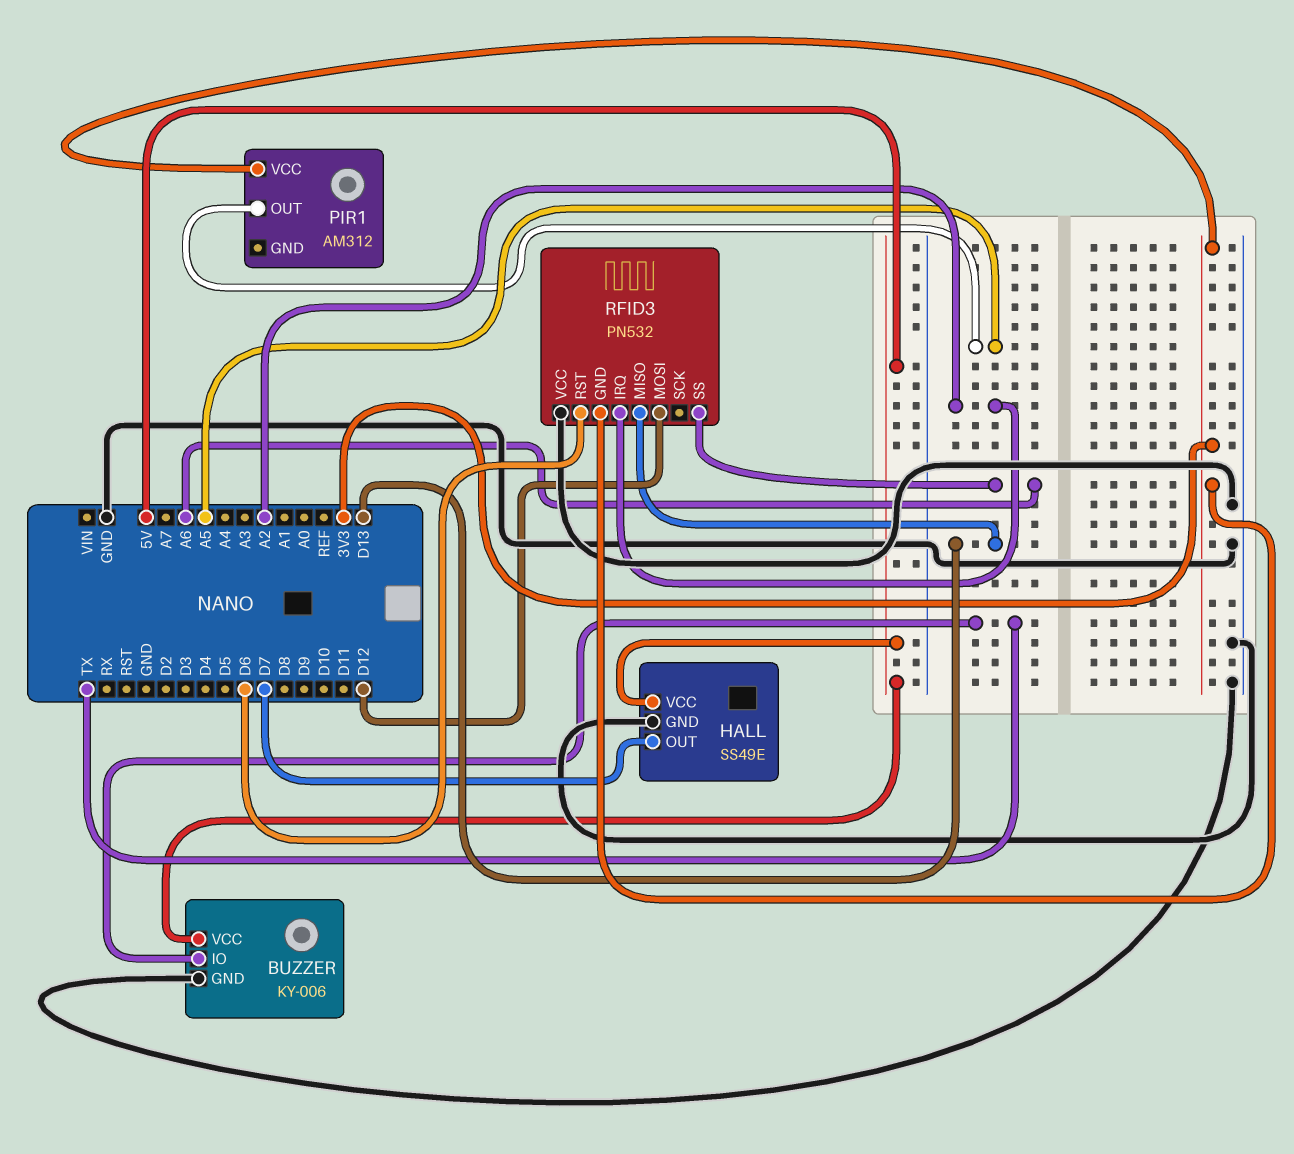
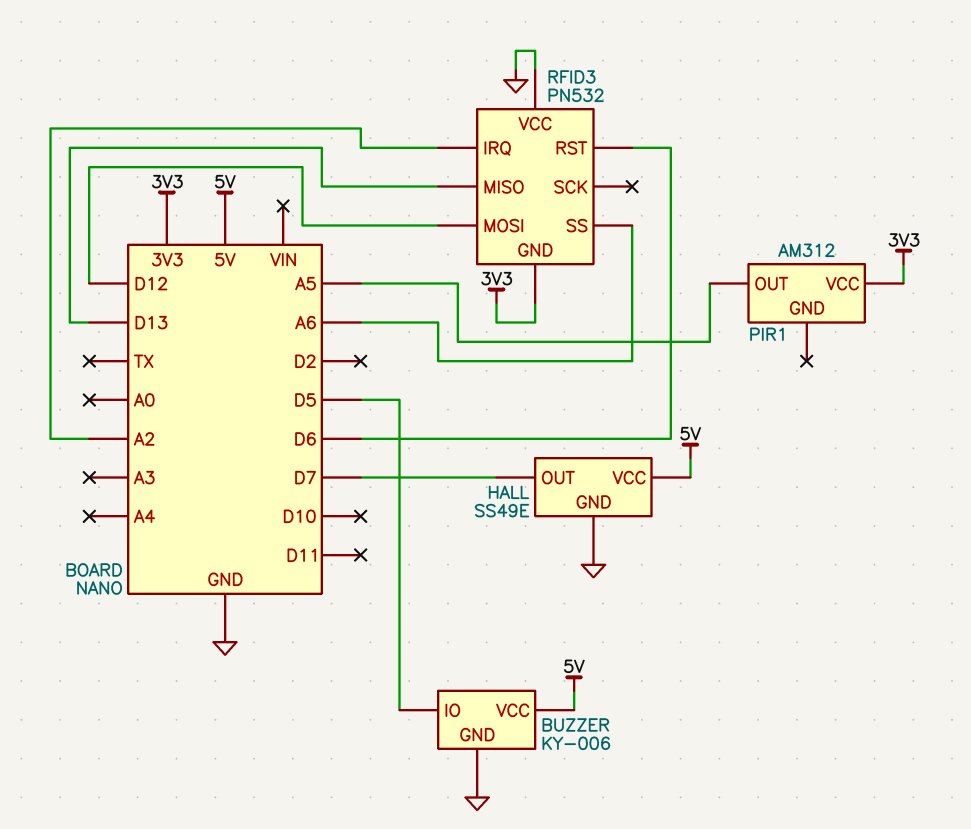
BUZZER pin IO: TX -> D5

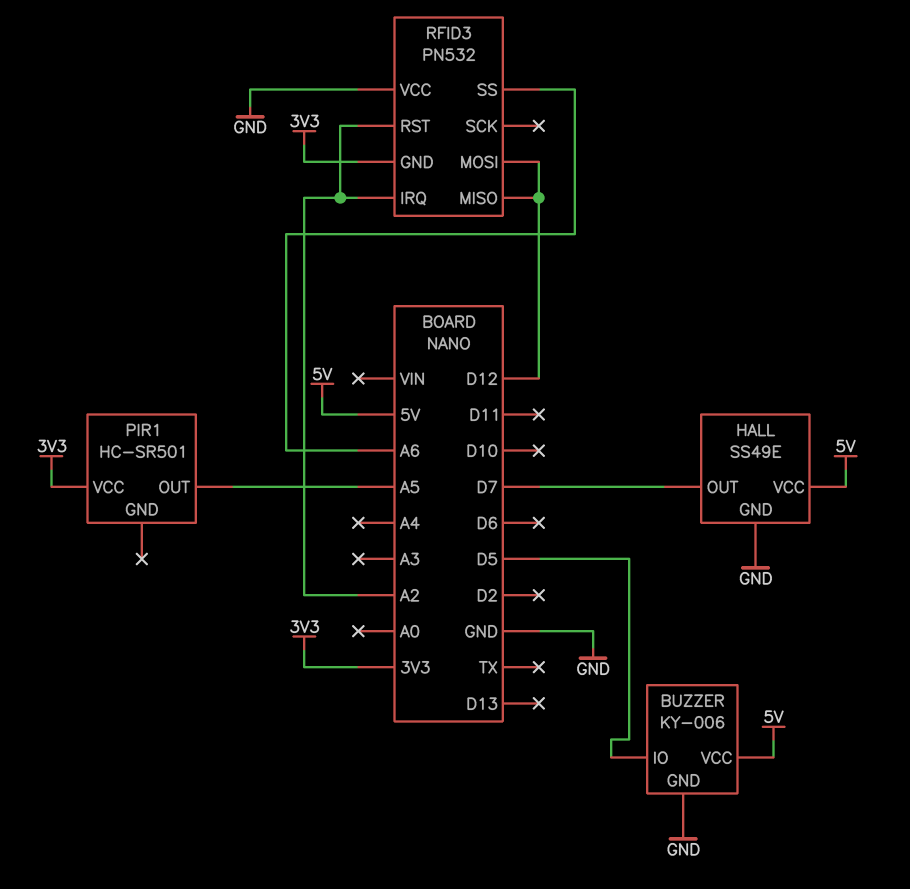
PIR1: AM312 -> HC-SR501
RFID3 pin MISO: D13 -> D12
RFID3 pin RST: D6 -> A2

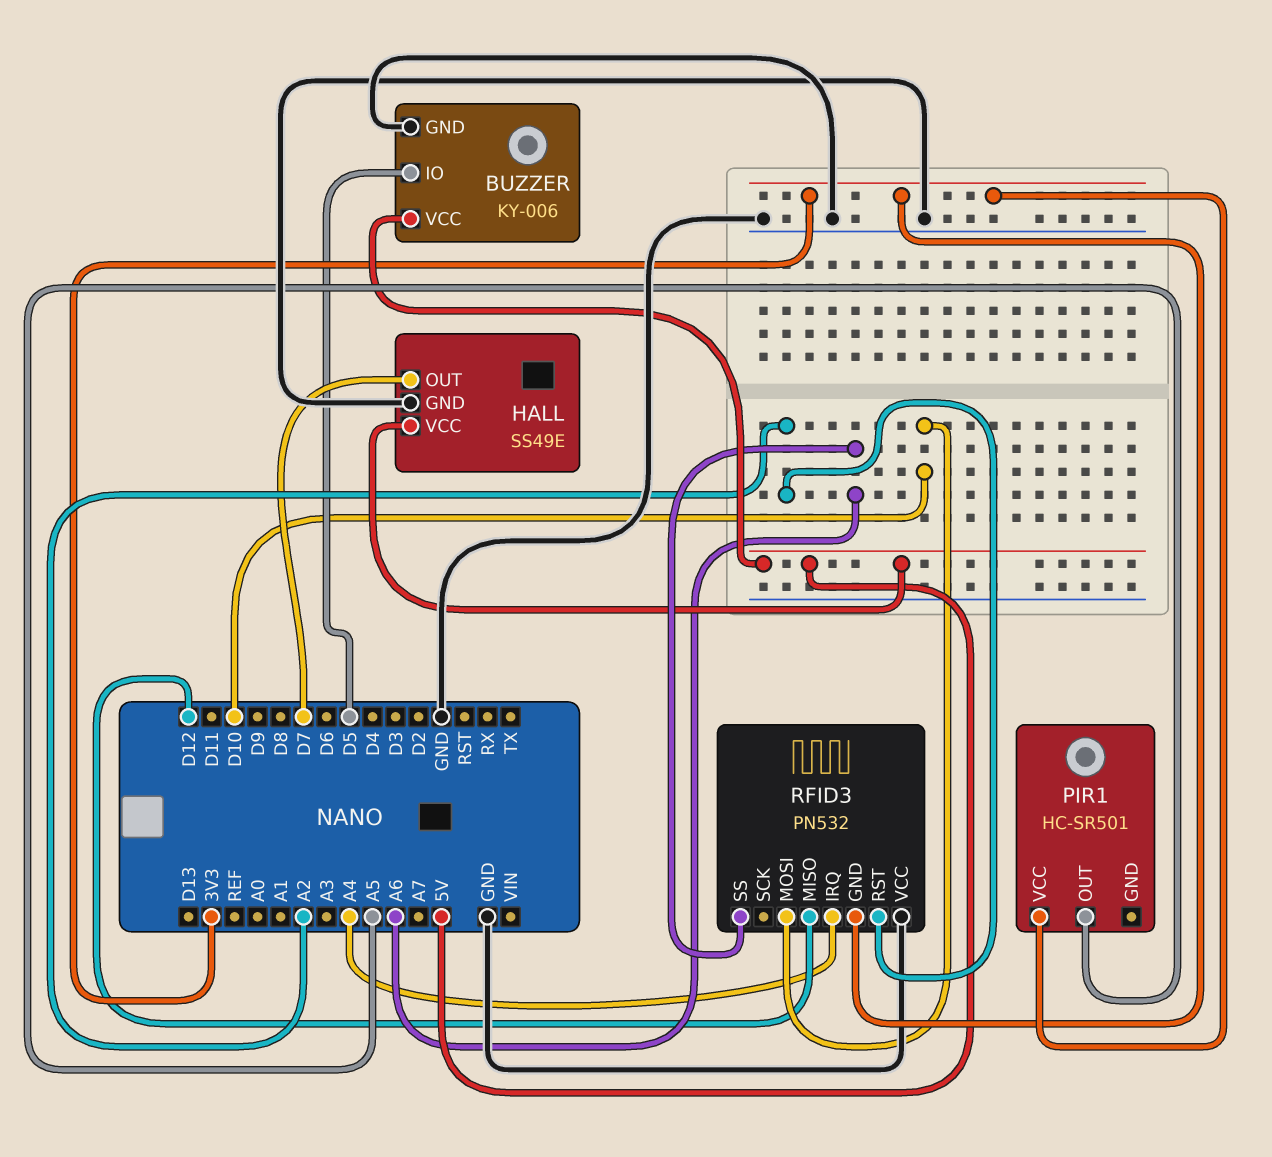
RFID3 pin IRQ: A2 -> A4
RFID3 pin MOSI: D12 -> D10

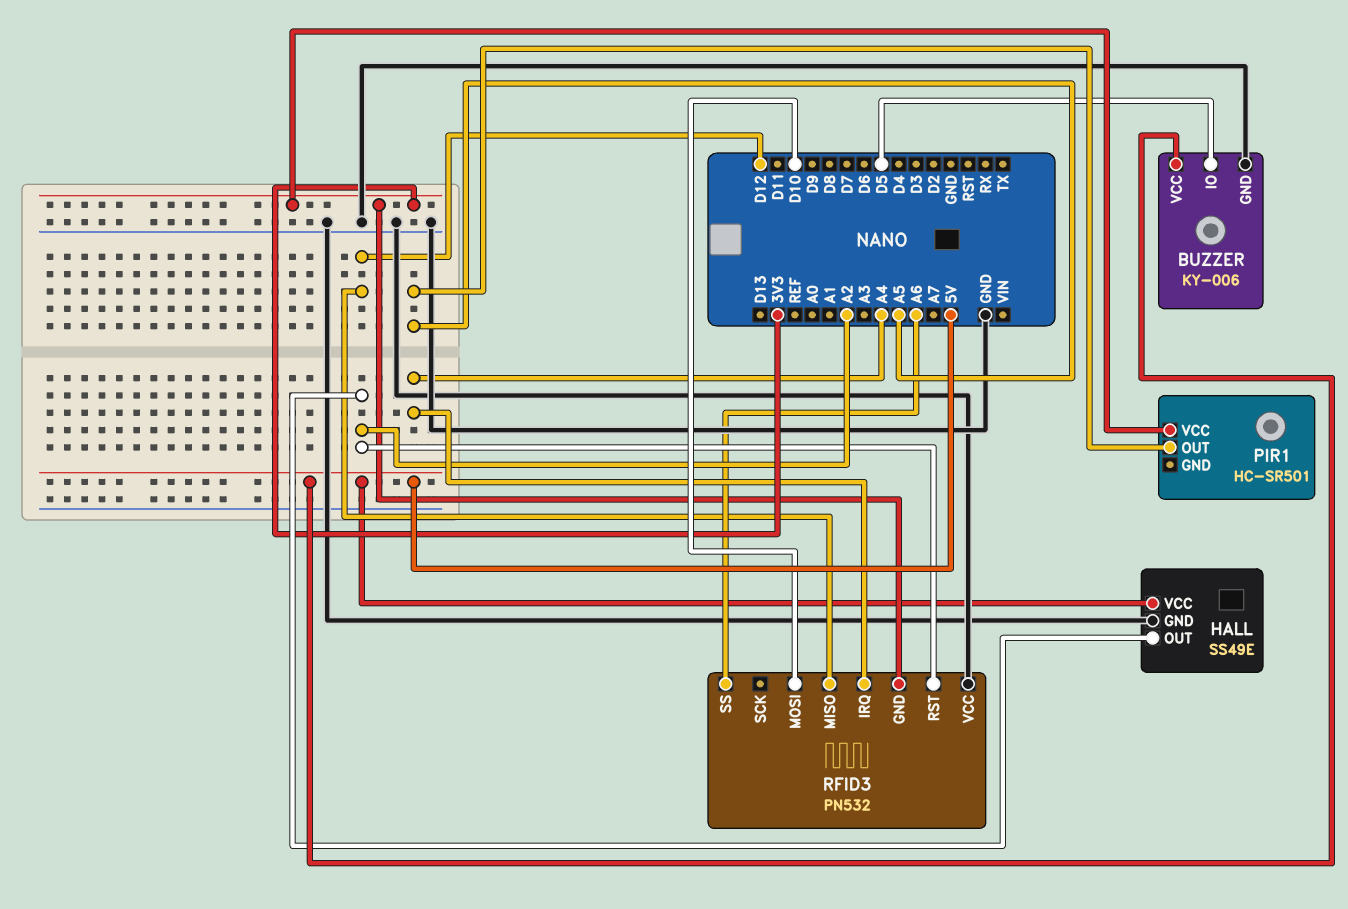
HALL pin OUT: D7 -> A2

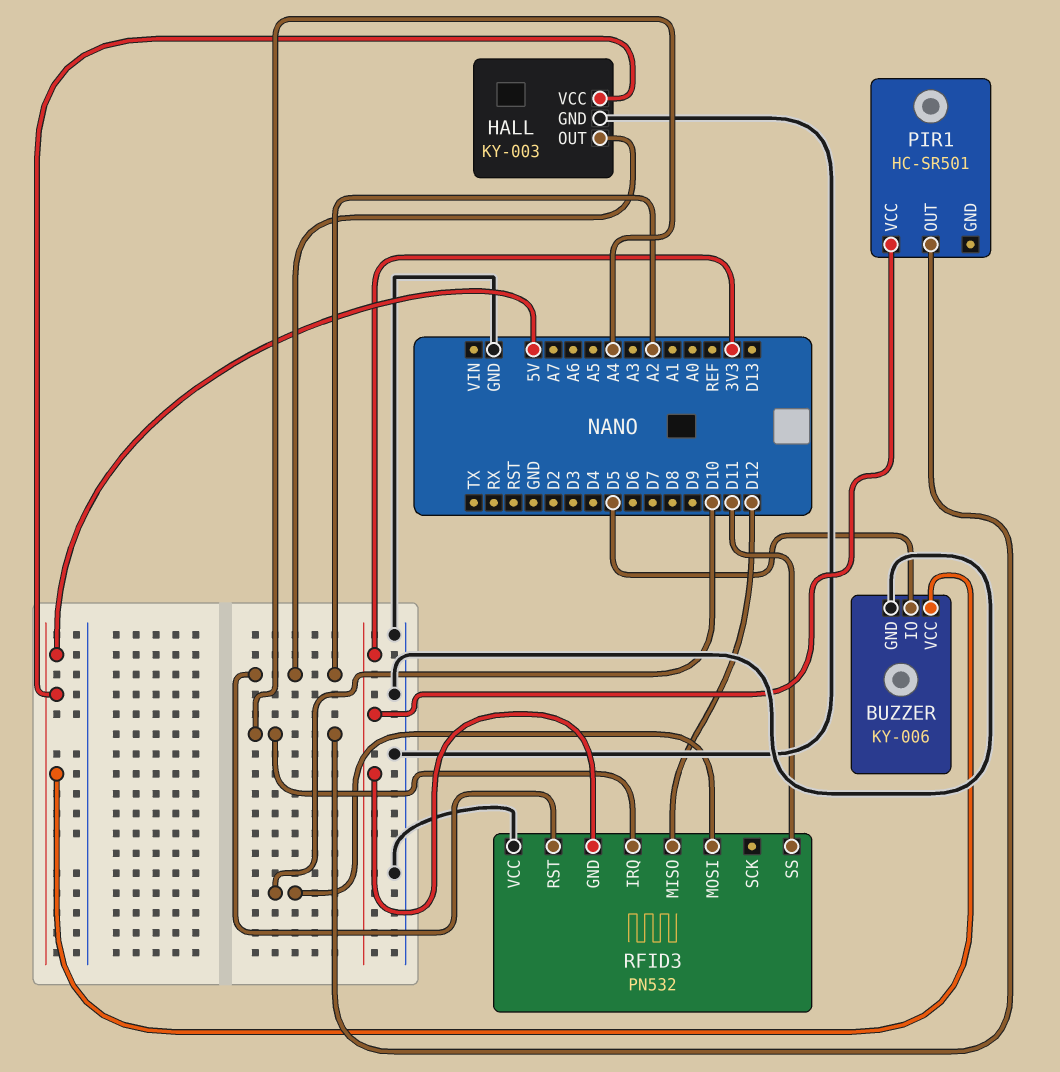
HALL: SS49E -> KY-003
PIR1 pin OUT: A5 -> A4
RFID3 pin SS: A6 -> D11

